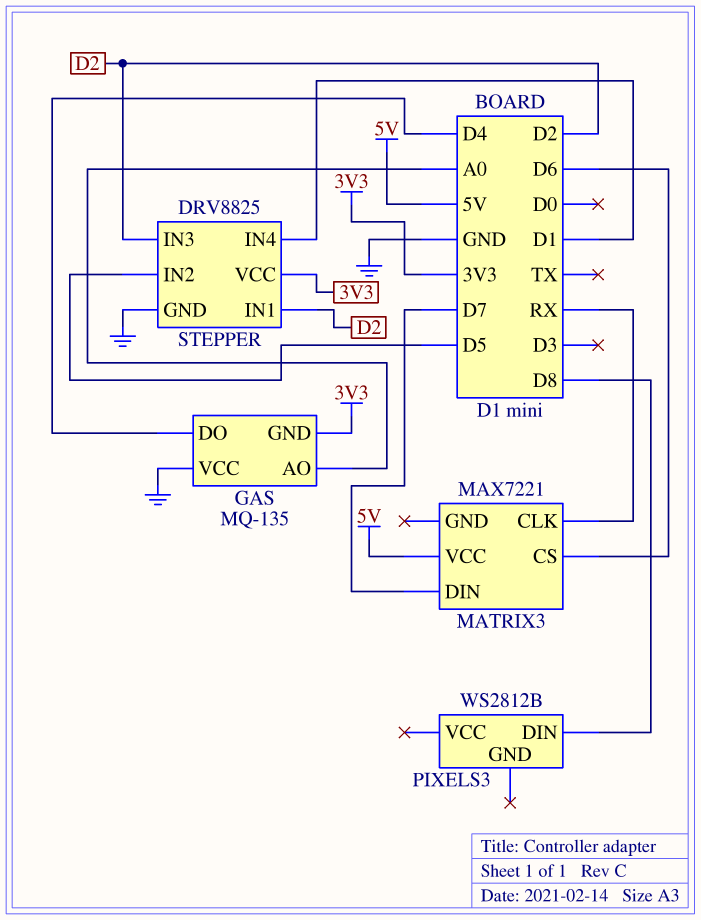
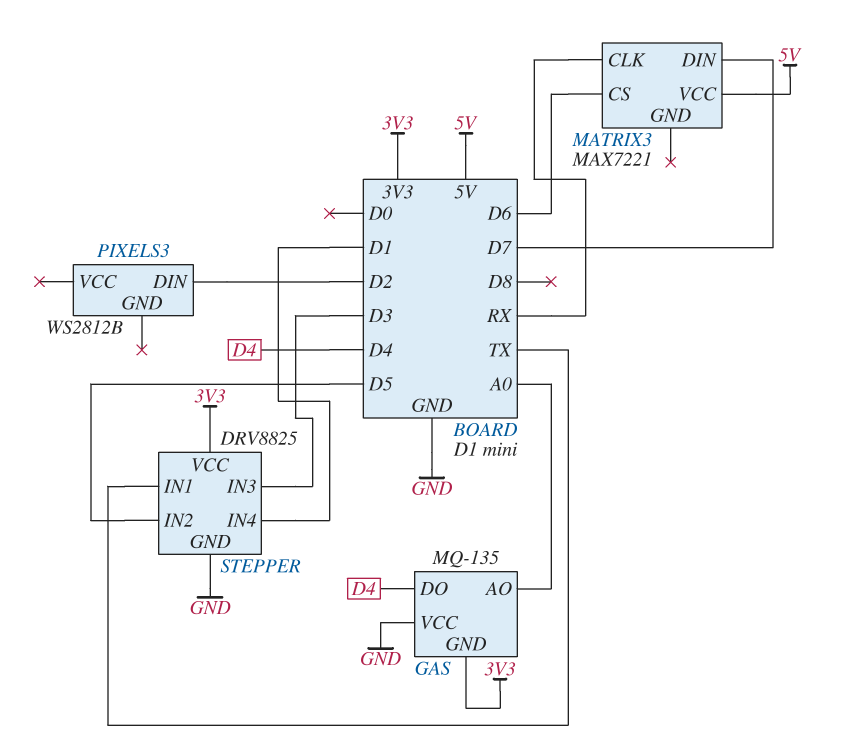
PIXELS3 pin DIN: D8 -> D2
STEPPER pin IN1: D2 -> TX
STEPPER pin IN3: D2 -> D3

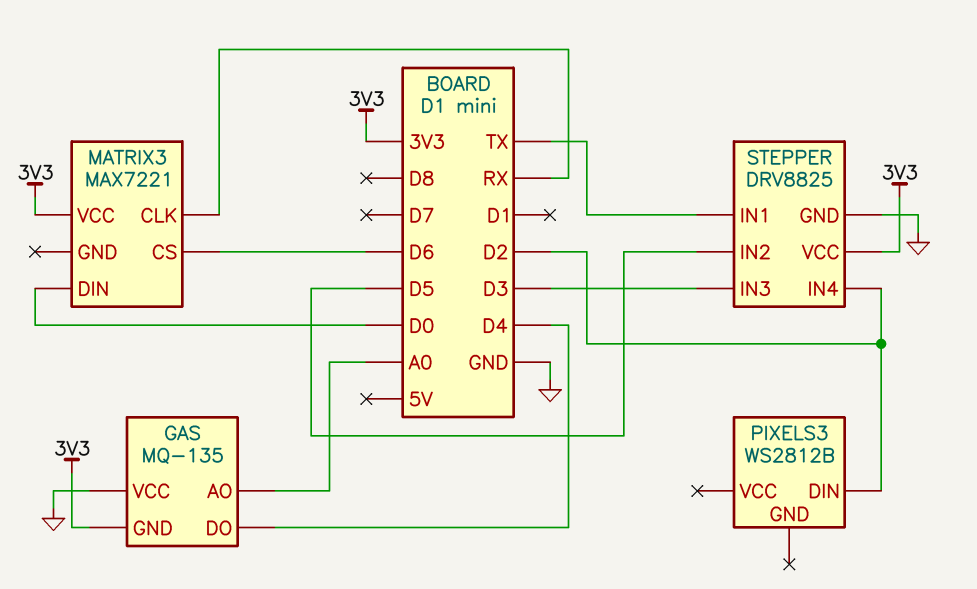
MATRIX3 pin DIN: D7 -> D0
MATRIX3 pin VCC: 5V -> 3V3
STEPPER pin IN4: D1 -> D2

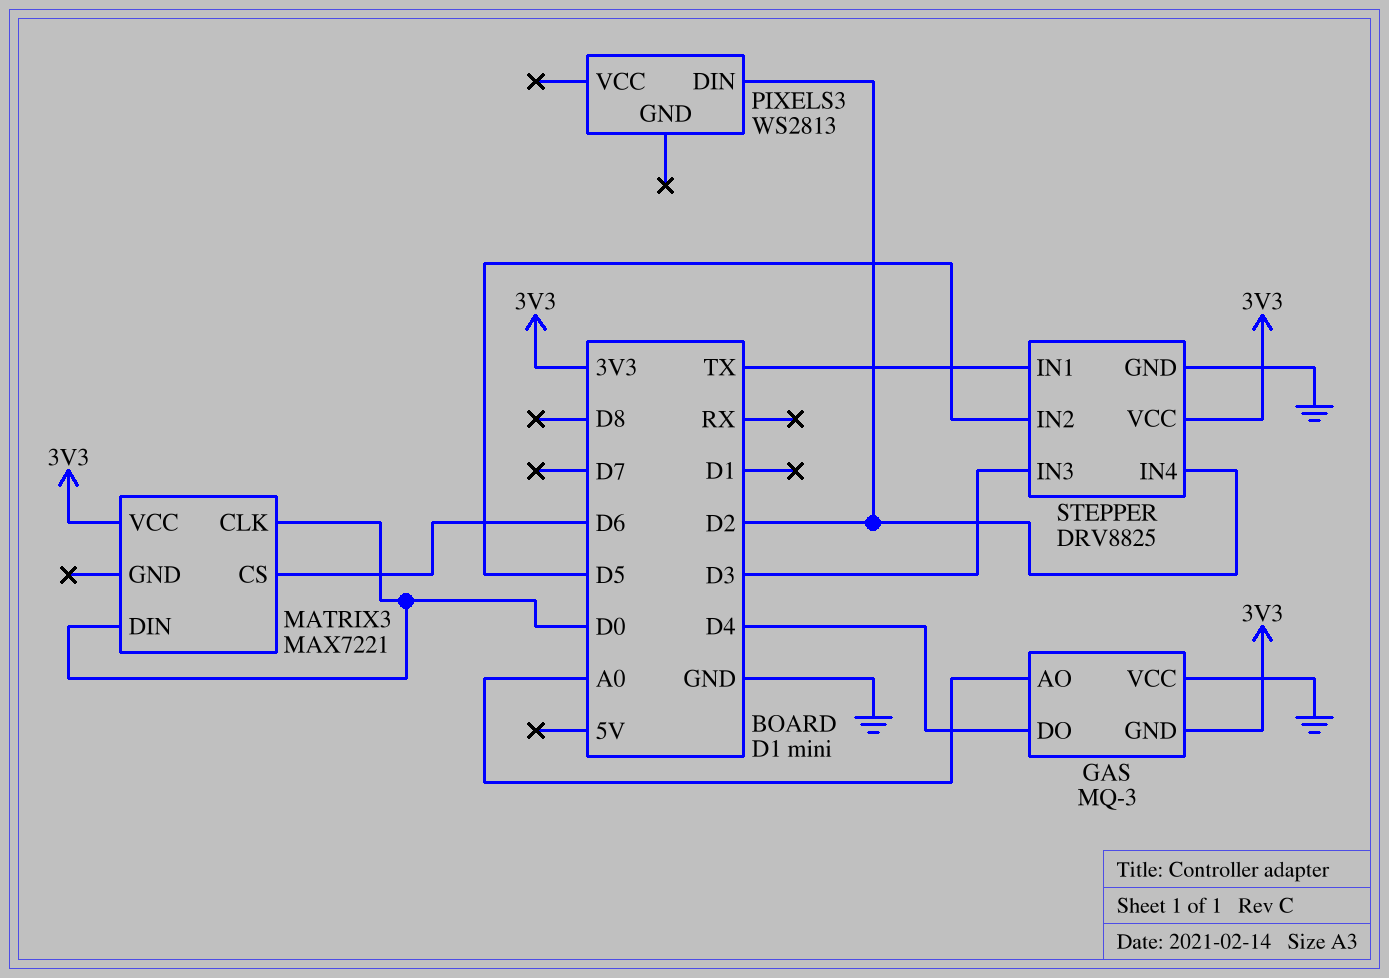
GAS: MQ-135 -> MQ-3
MATRIX3 pin CLK: RX -> D0
PIXELS3: WS2812B -> WS2813

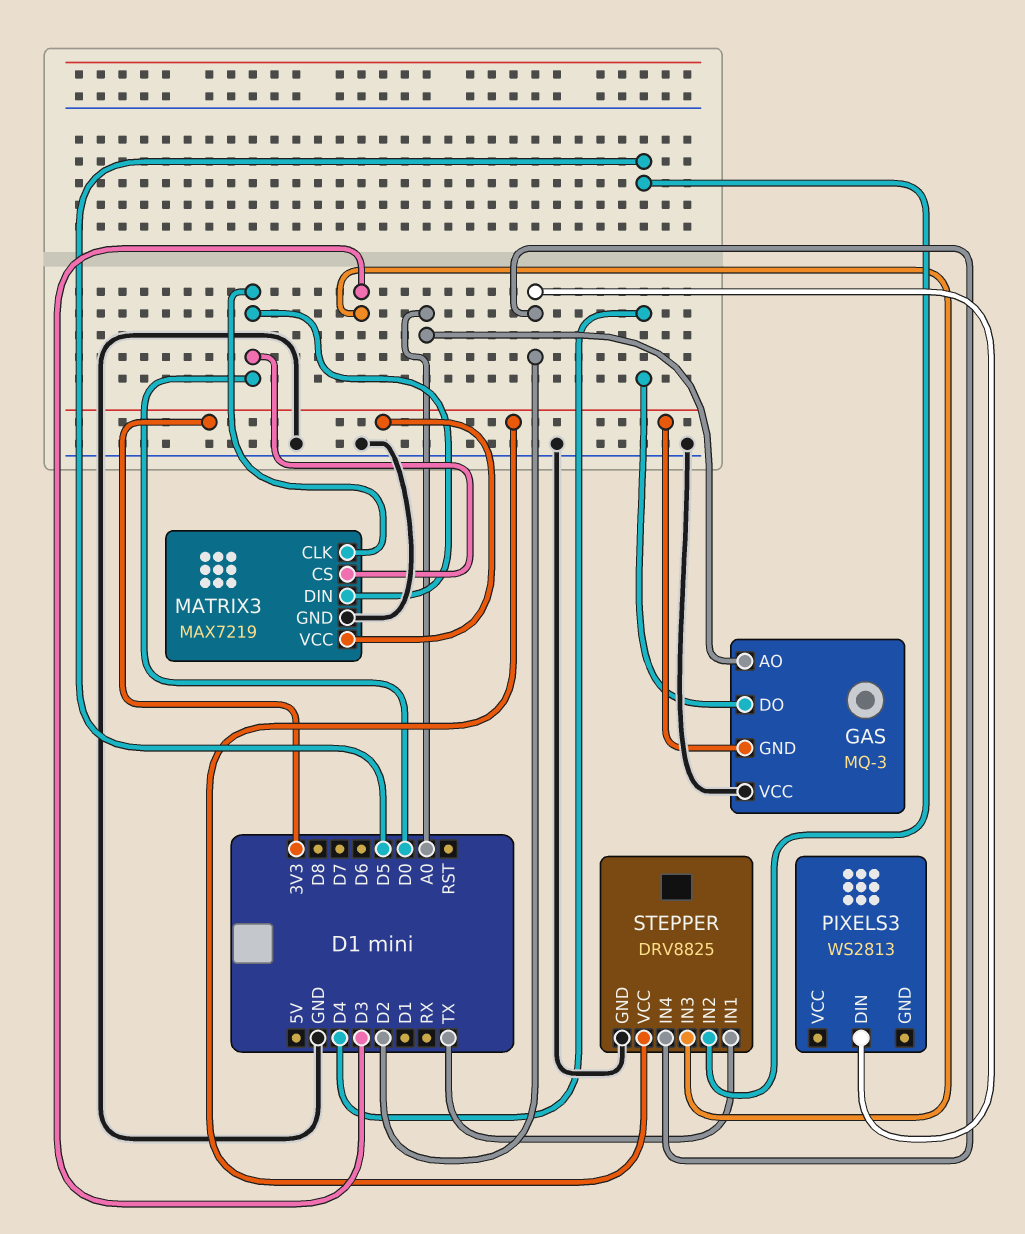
MATRIX3: MAX7221 -> MAX7219
MATRIX3 pin CS: D6 -> D0
MATRIX3 pin GND: none -> GND

